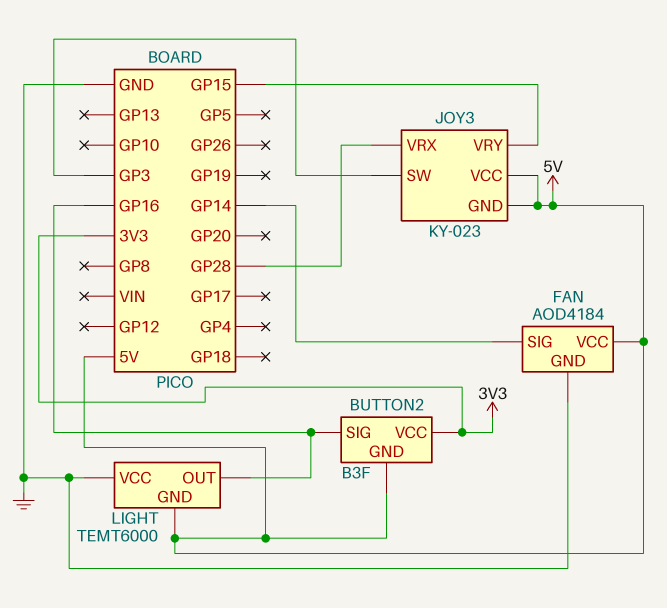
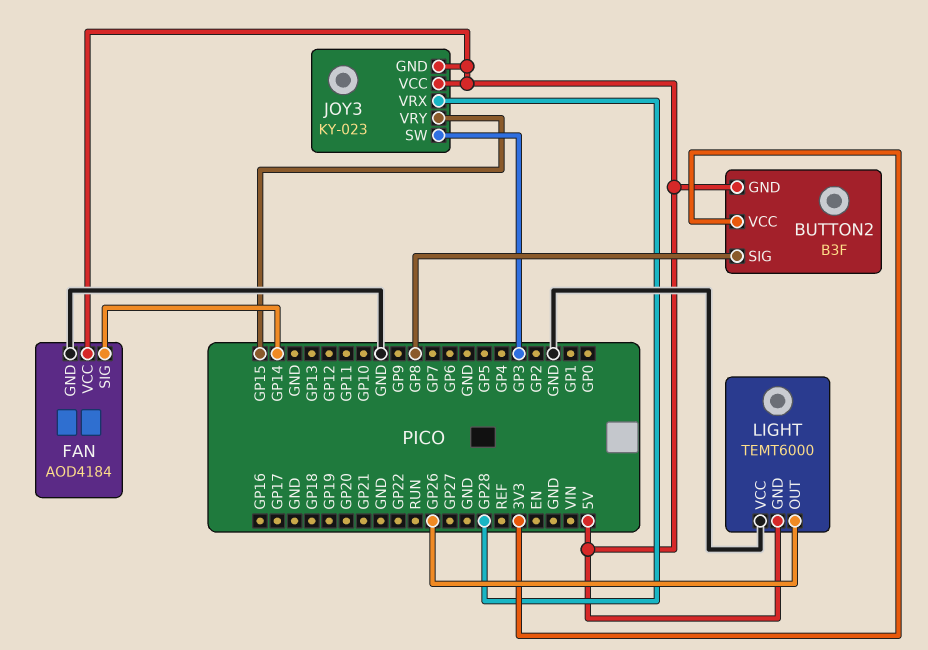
BUTTON2 pin SIG: GP16 -> GP8
LIGHT pin OUT: GP16 -> GP26

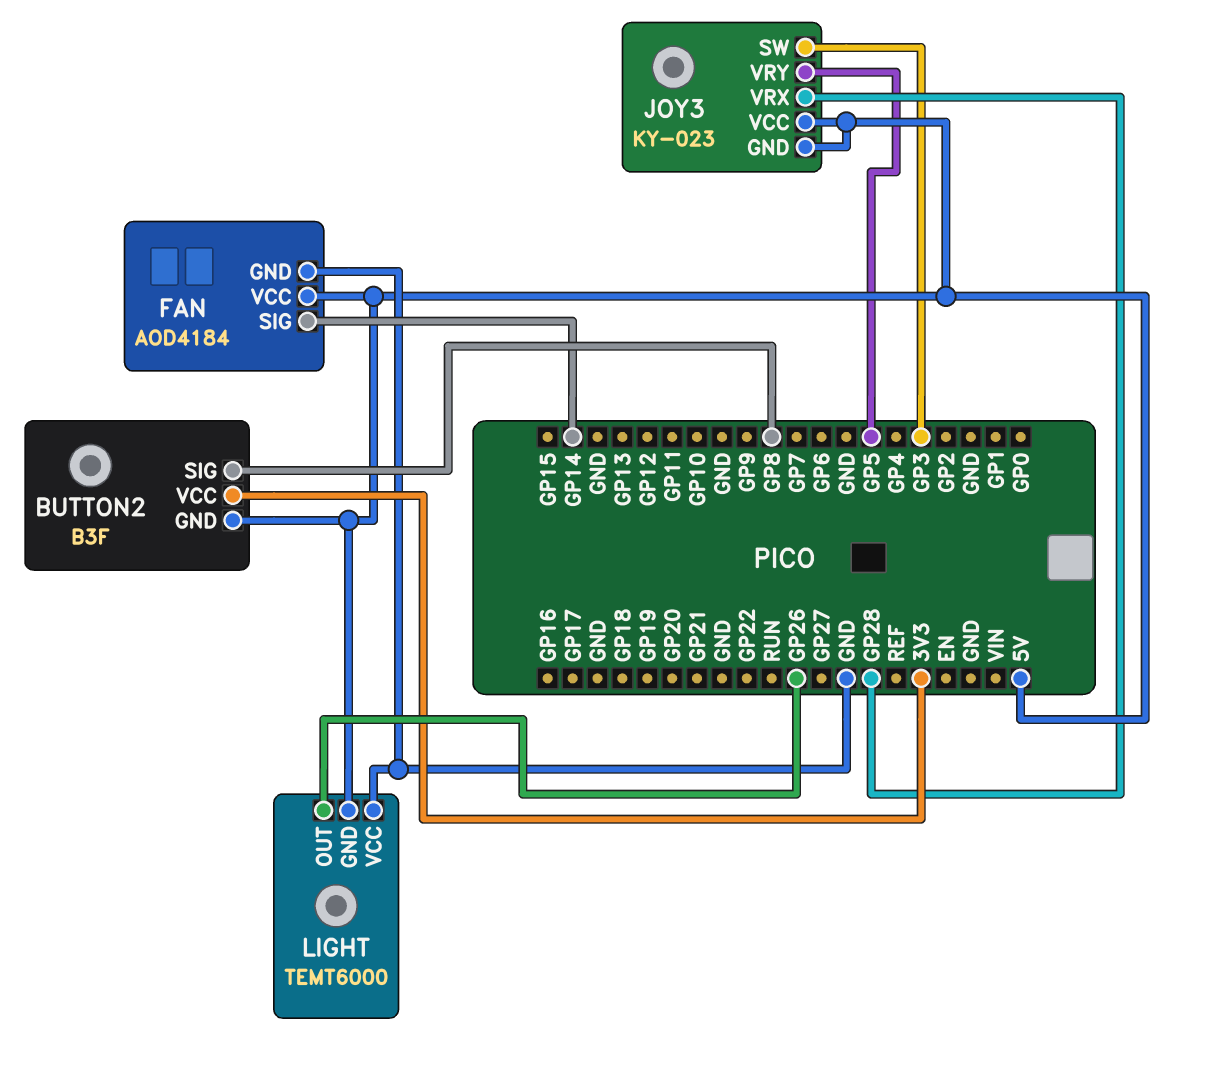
JOY3 pin VRY: GP15 -> GP5

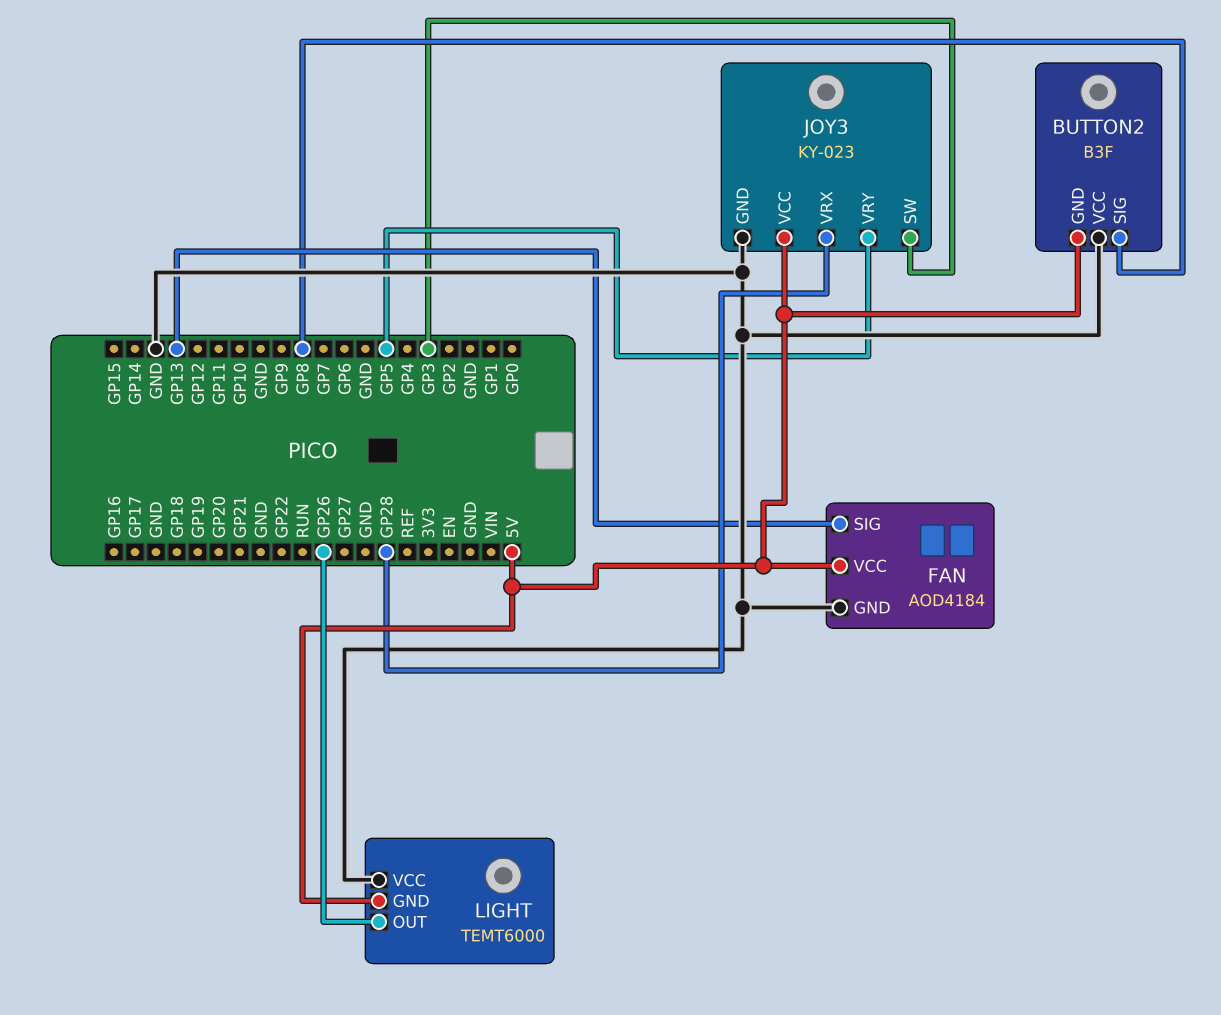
BUTTON2 pin VCC: 3V3 -> GND
FAN pin SIG: GP14 -> GP13
JOY3 pin GND: 5V -> GND

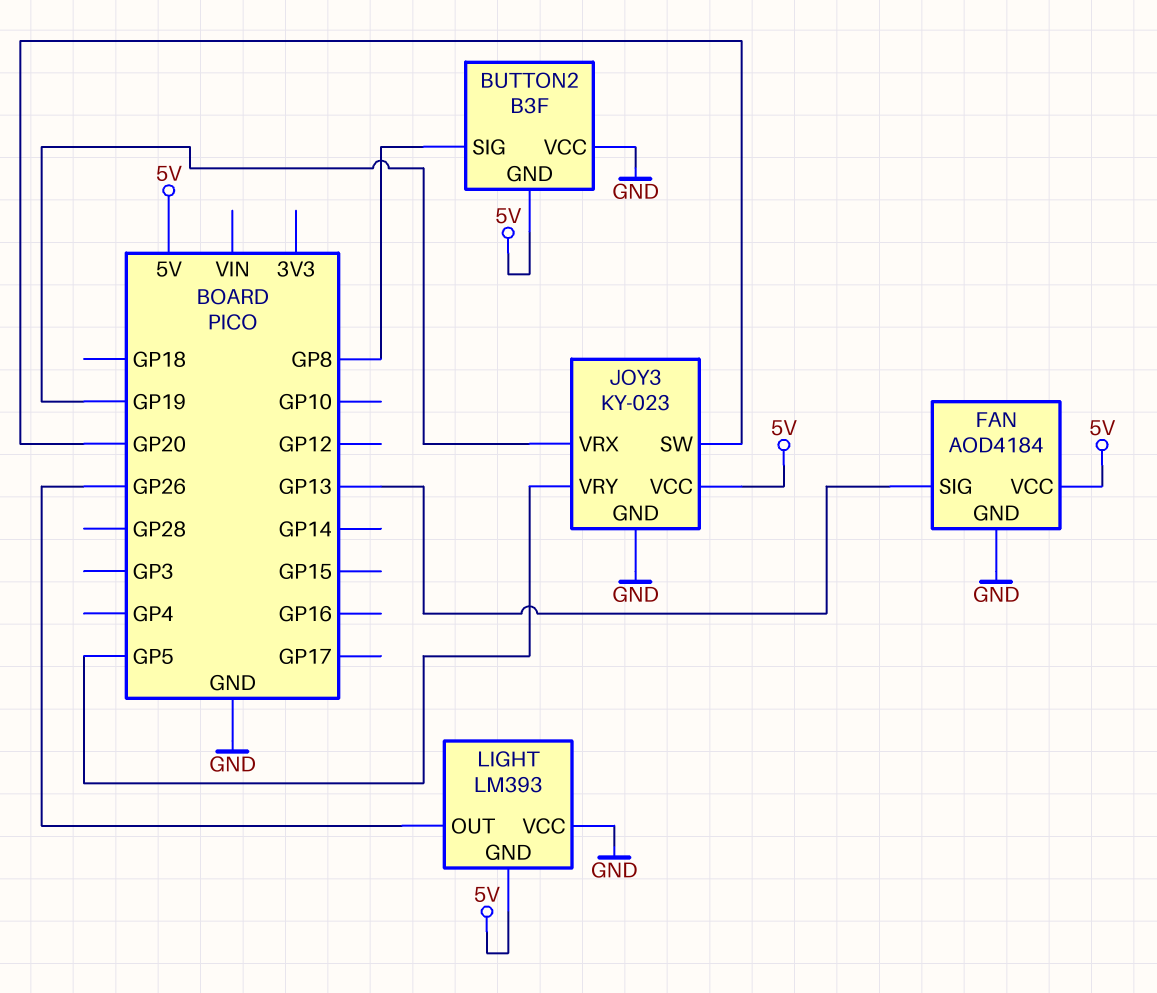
JOY3 pin SW: GP3 -> GP20
JOY3 pin VRX: GP28 -> GP19
LIGHT: TEMT6000 -> LM393

